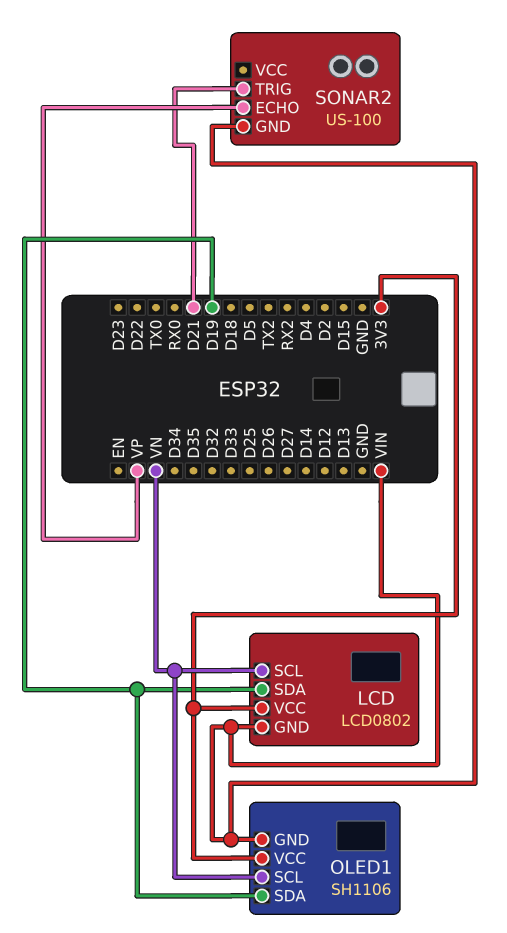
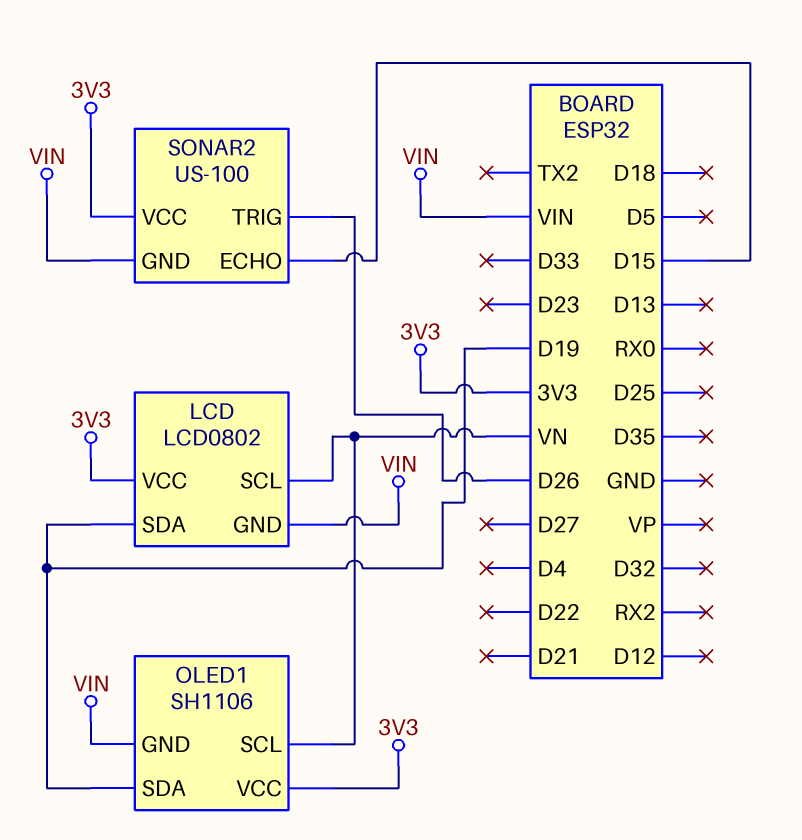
SONAR2 pin ECHO: VP -> D15
SONAR2 pin TRIG: D21 -> D26
SONAR2 pin VCC: none -> 3V3

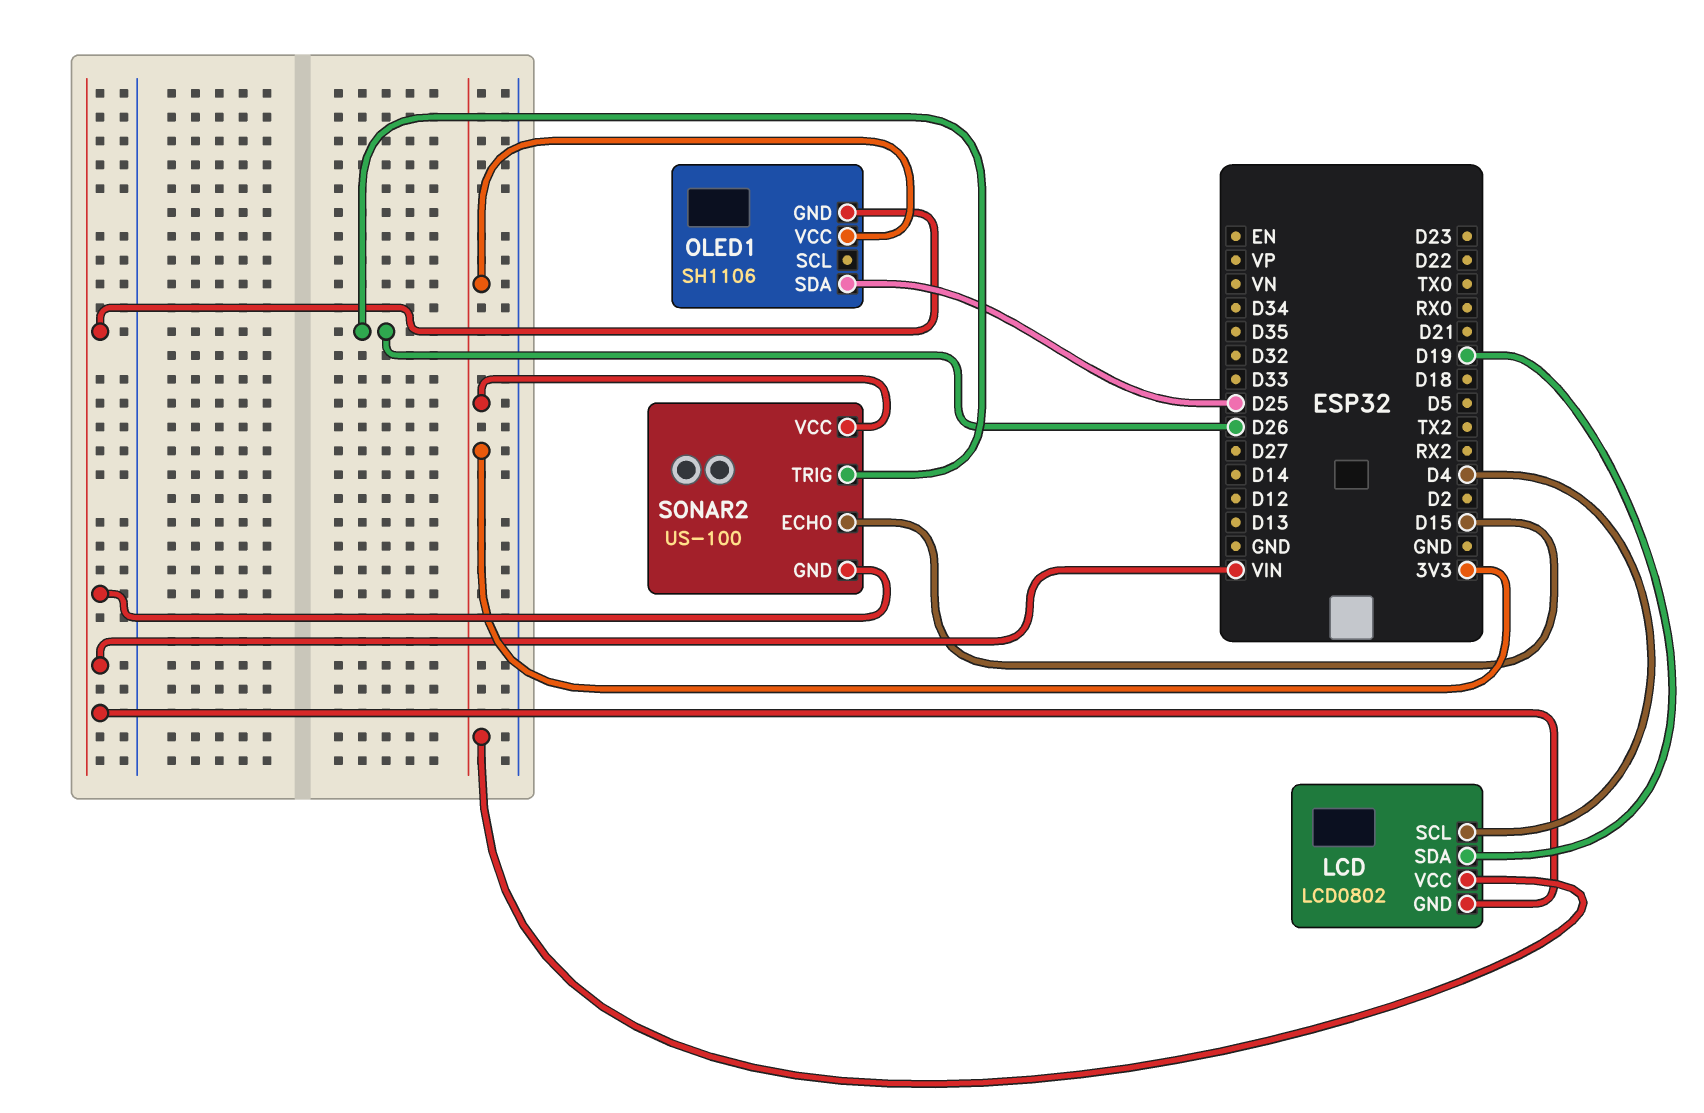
LCD pin SCL: VN -> D4
OLED1 pin SCL: VN -> none
OLED1 pin SDA: D19 -> D25

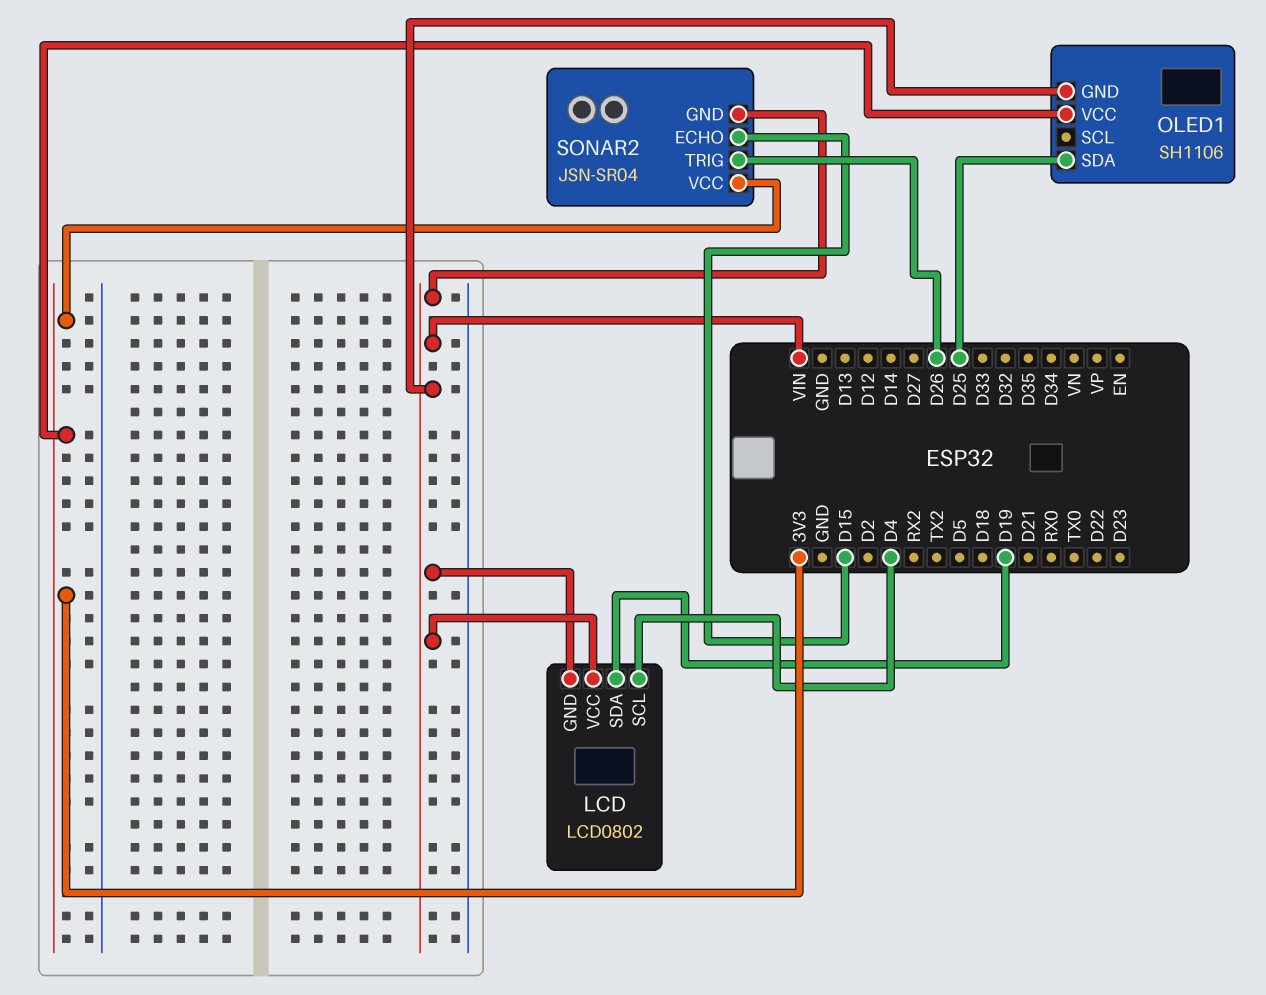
LCD pin VCC: 3V3 -> VIN
SONAR2: US-100 -> JSN-SR04

